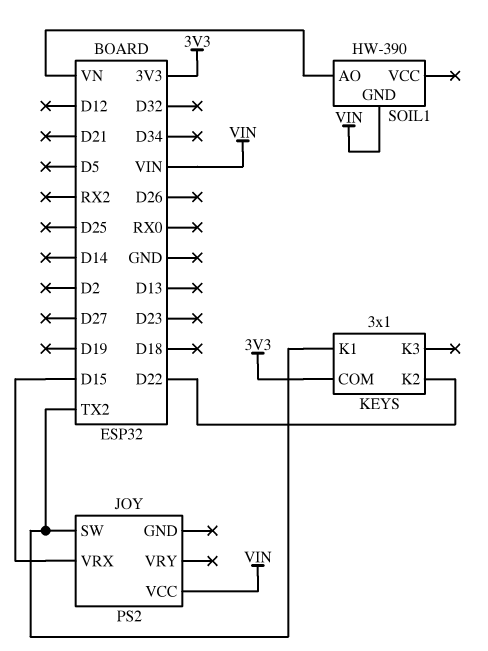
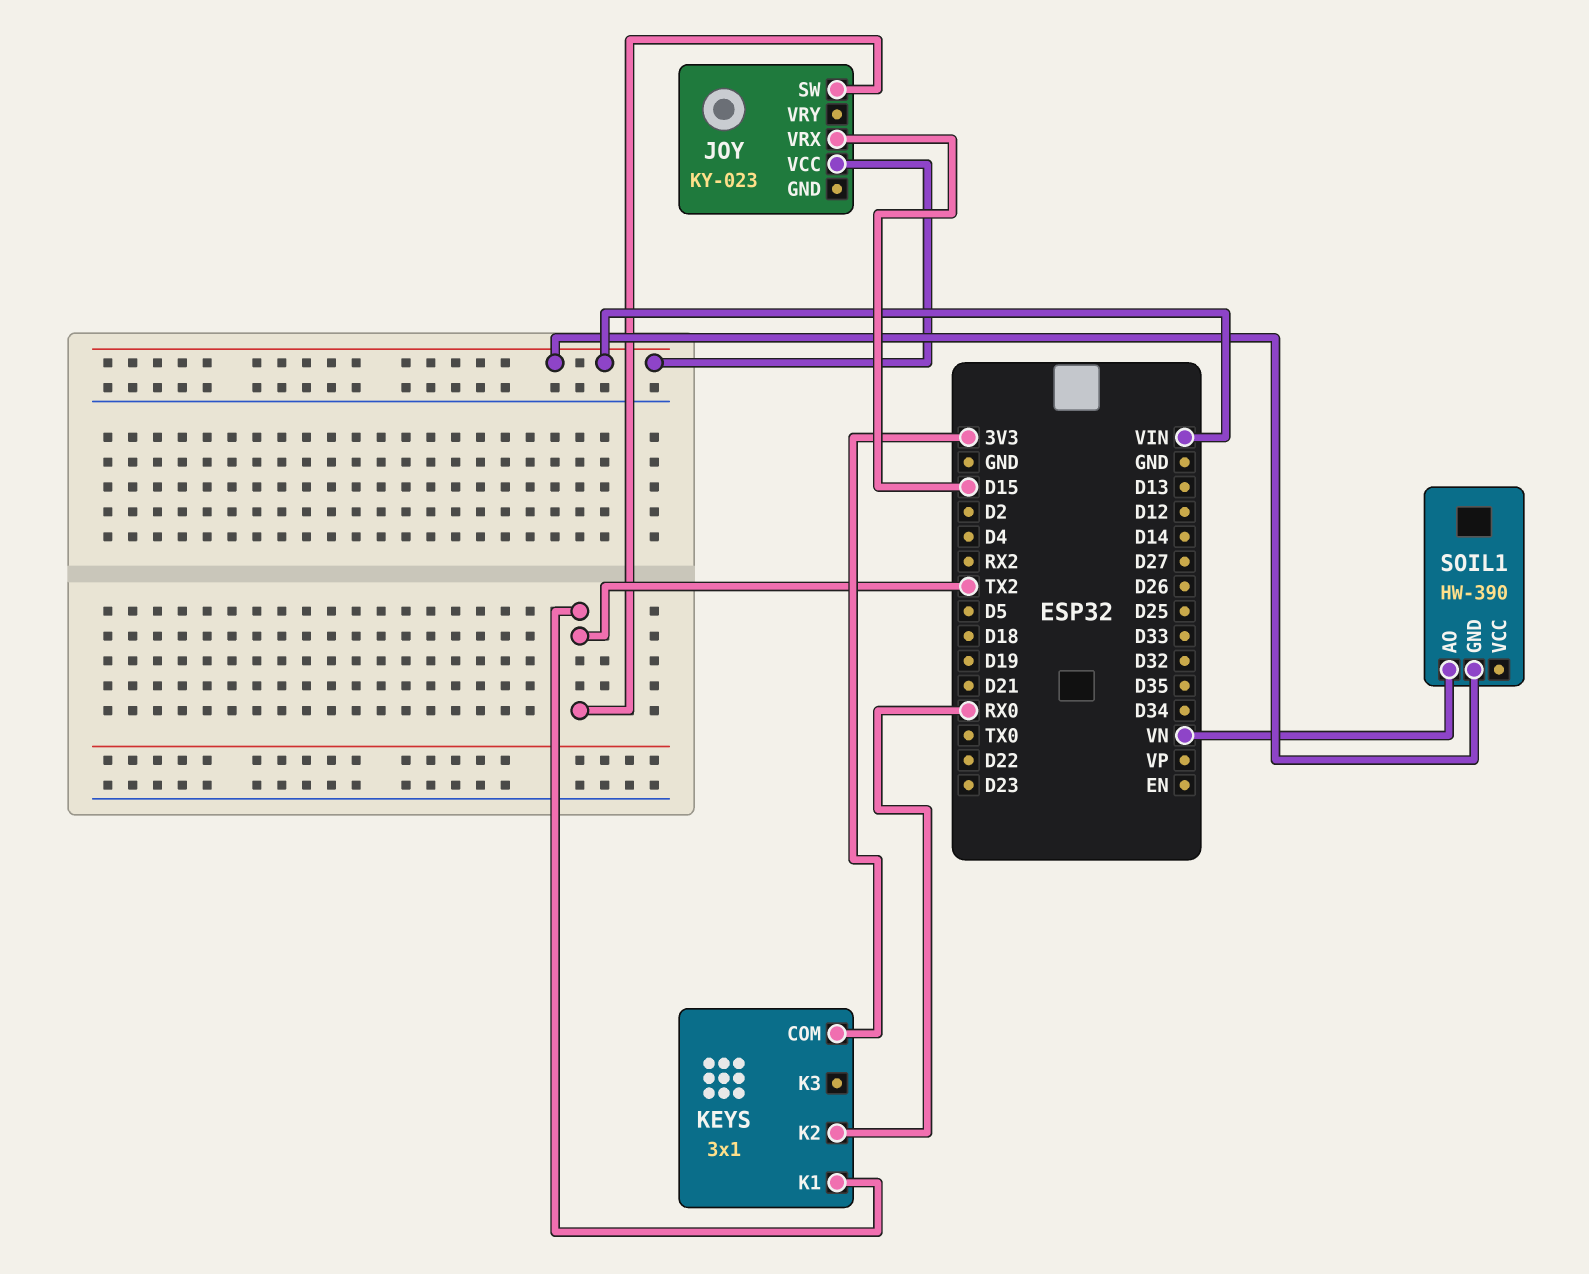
JOY: PS2 -> KY-023
KEYS pin K2: D22 -> RX0

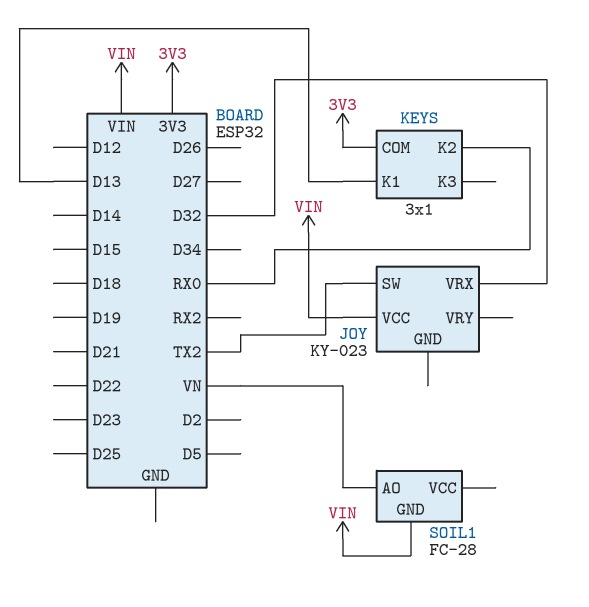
JOY pin VRX: D15 -> D32
KEYS pin K1: TX2 -> D13
SOIL1: HW-390 -> FC-28

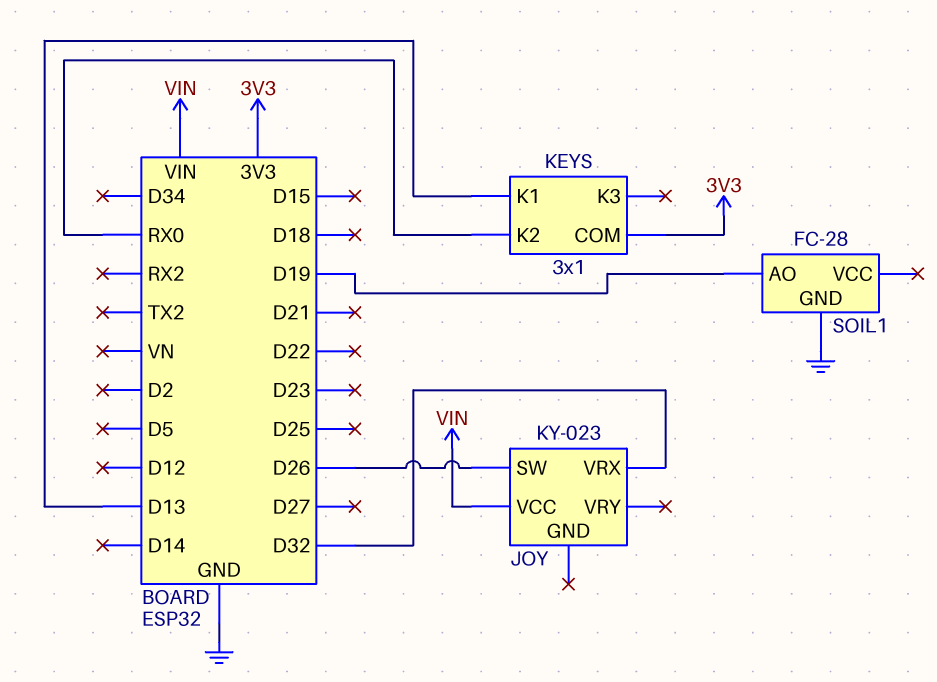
JOY pin SW: TX2 -> D26
SOIL1 pin AO: VN -> D19
SOIL1 pin GND: VIN -> GND

